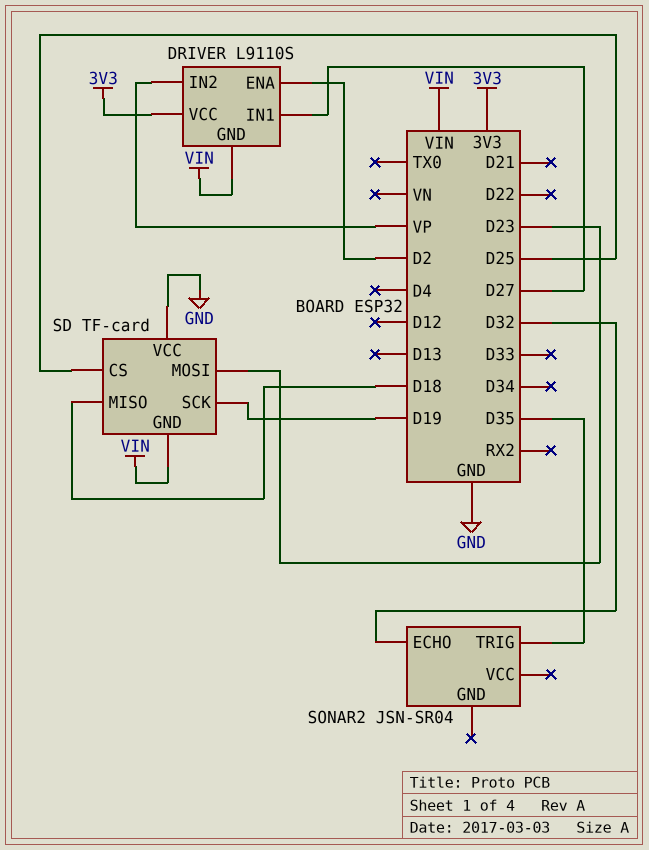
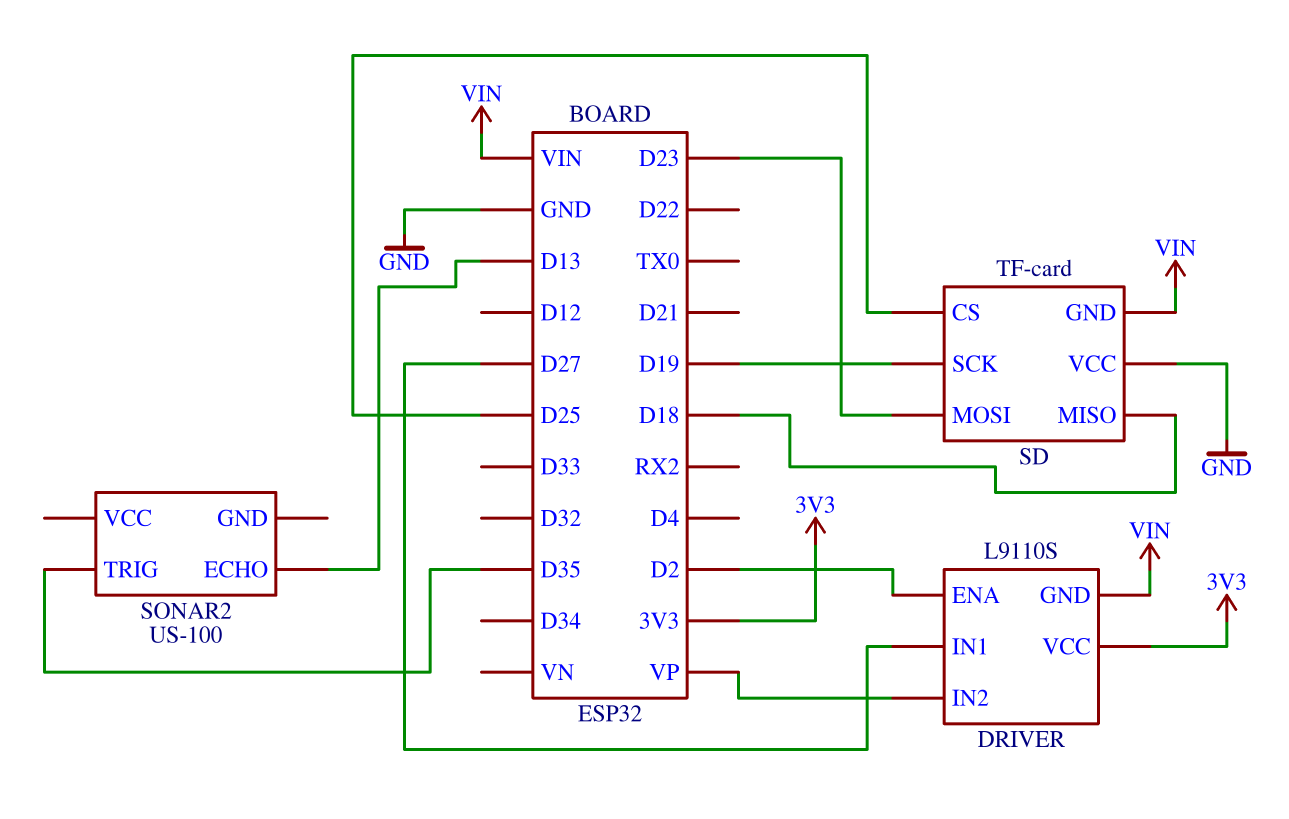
SONAR2: JSN-SR04 -> US-100
SONAR2 pin ECHO: D32 -> D13

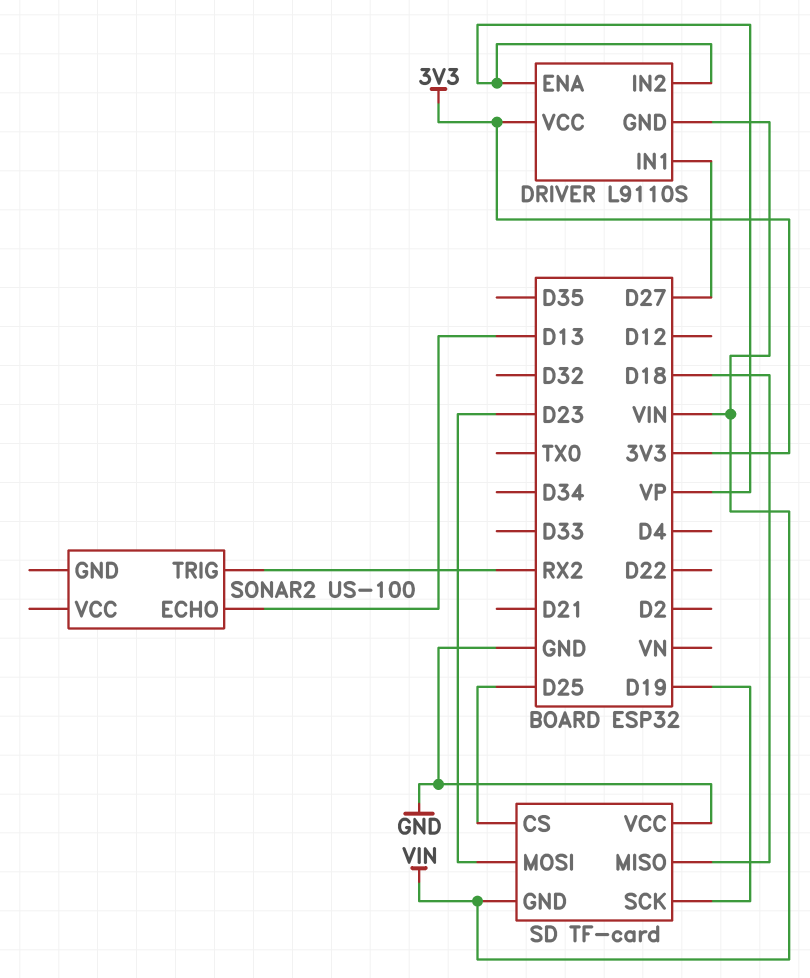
DRIVER pin ENA: D2 -> VP
SONAR2 pin TRIG: D35 -> RX2

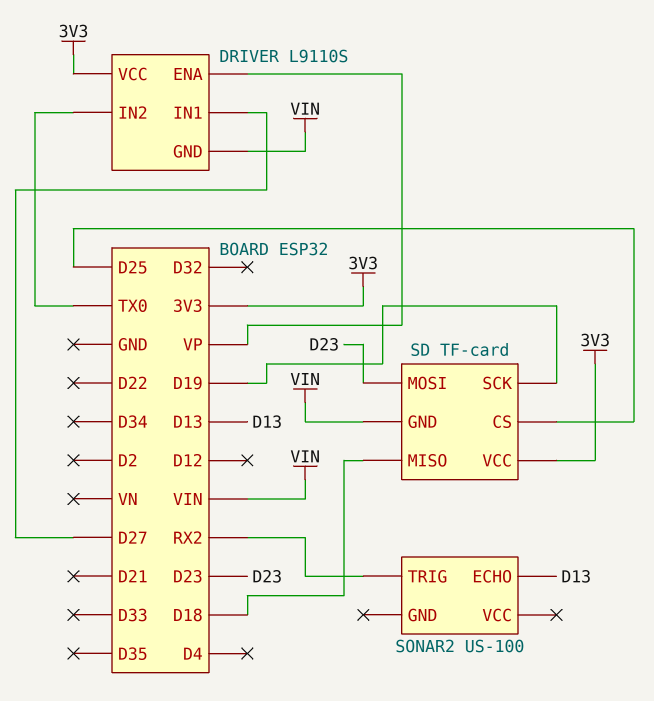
DRIVER pin IN2: VP -> TX0
SD pin VCC: GND -> 3V3

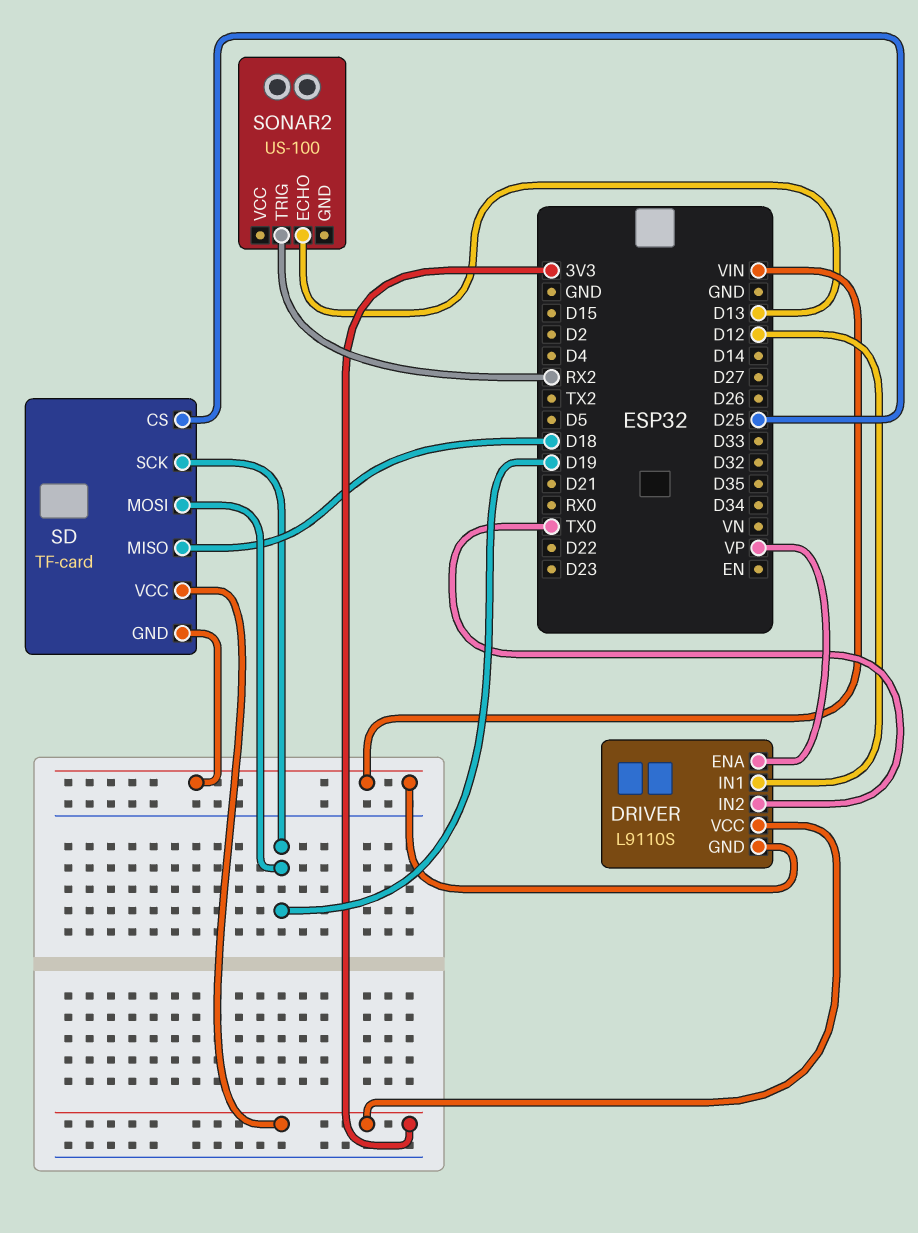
DRIVER pin IN1: D27 -> D12
SD pin MOSI: D23 -> D19

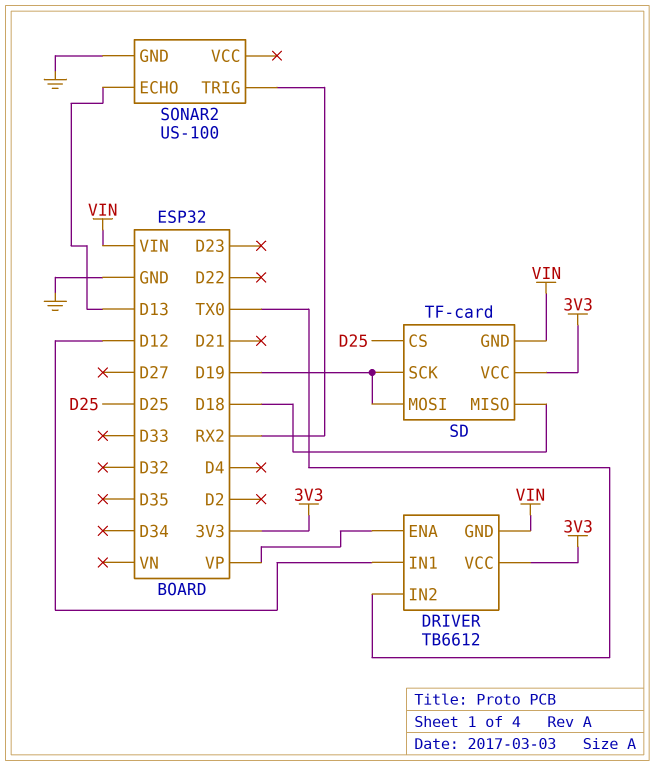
DRIVER: L9110S -> TB6612
SONAR2 pin GND: none -> GND

